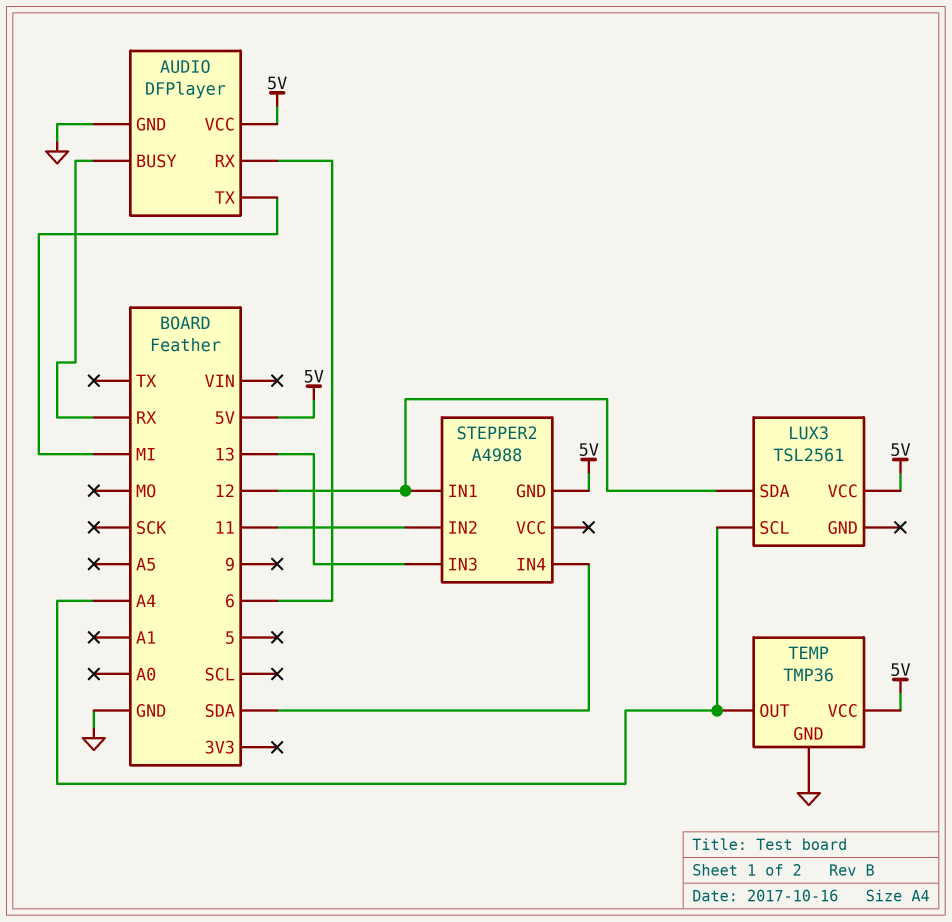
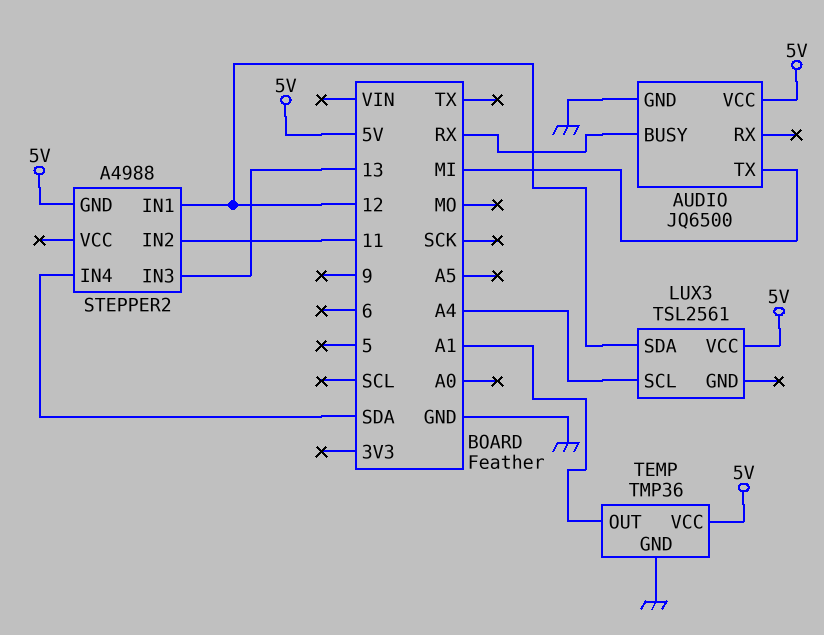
AUDIO: DFPlayer -> JQ6500
AUDIO pin RX: 6 -> none
TEMP pin OUT: A4 -> A1

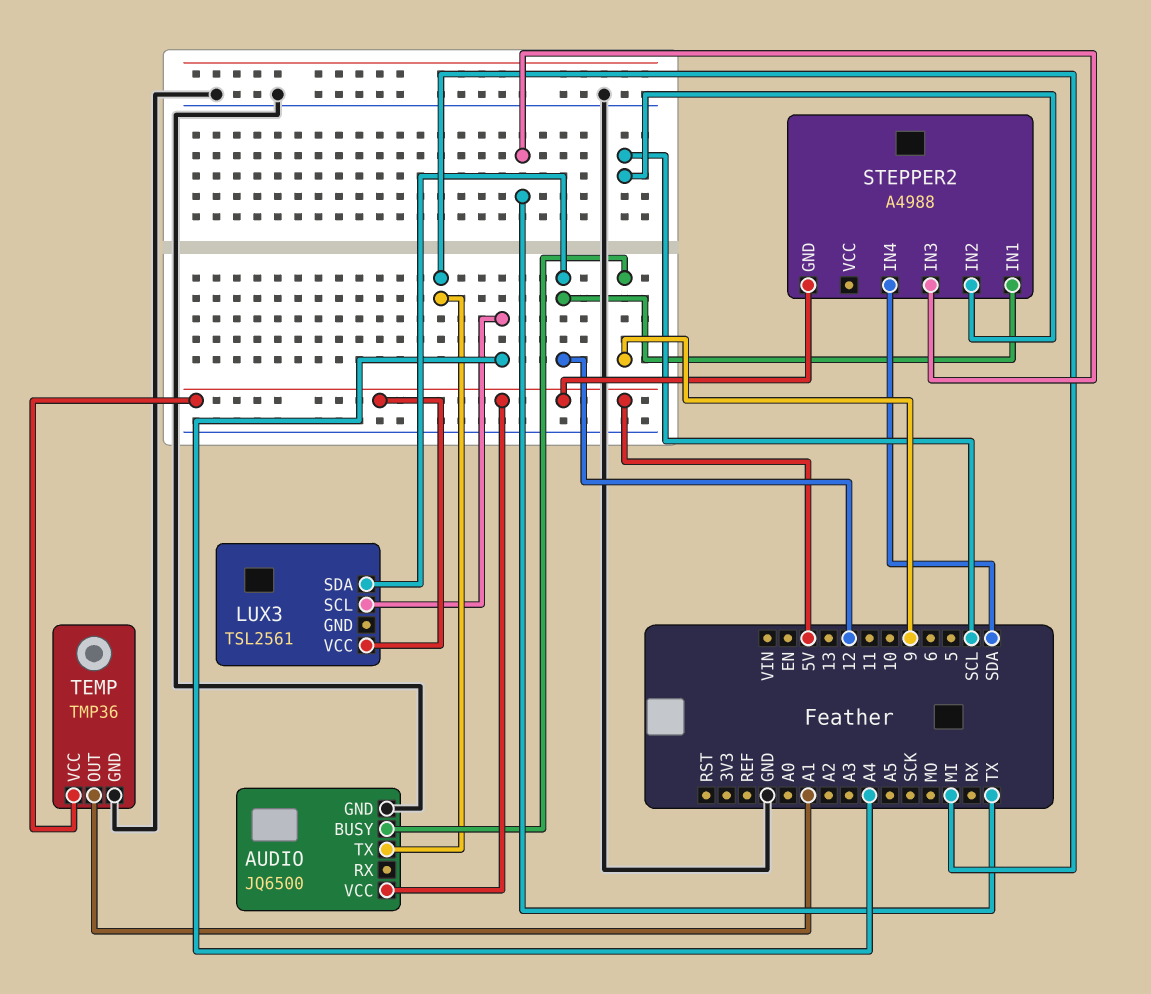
AUDIO pin BUSY: RX -> 9
STEPPER2 pin IN2: 11 -> SCL
STEPPER2 pin IN3: 13 -> TX

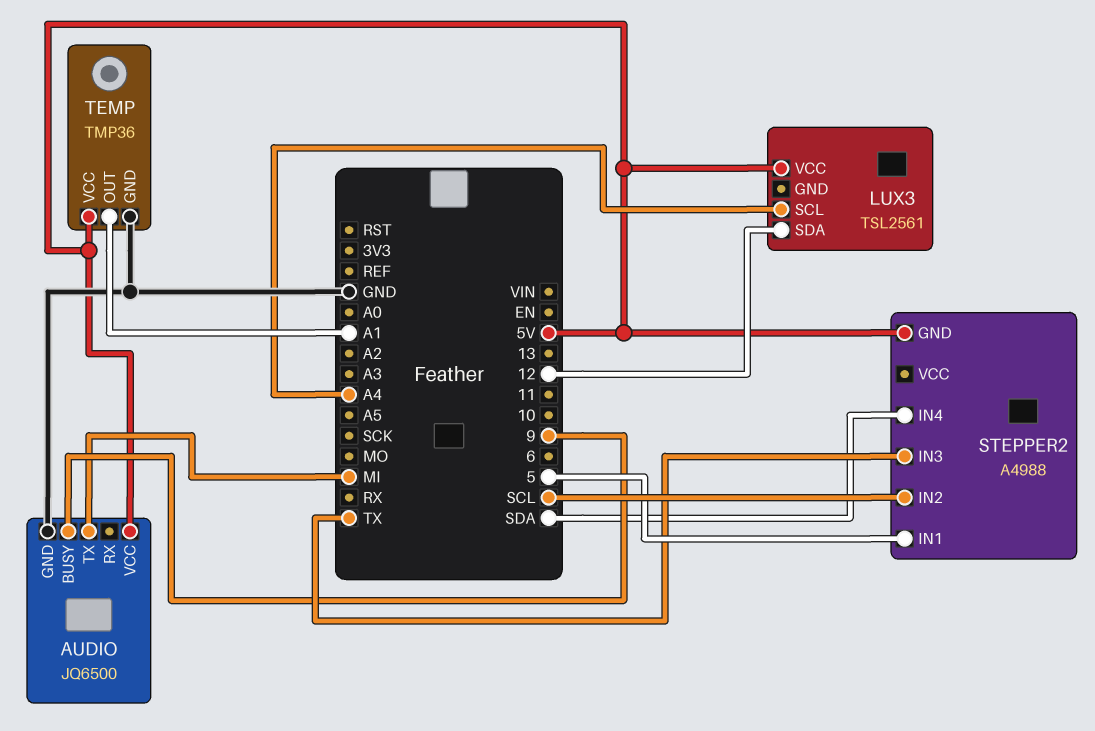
STEPPER2 pin IN1: 12 -> 5

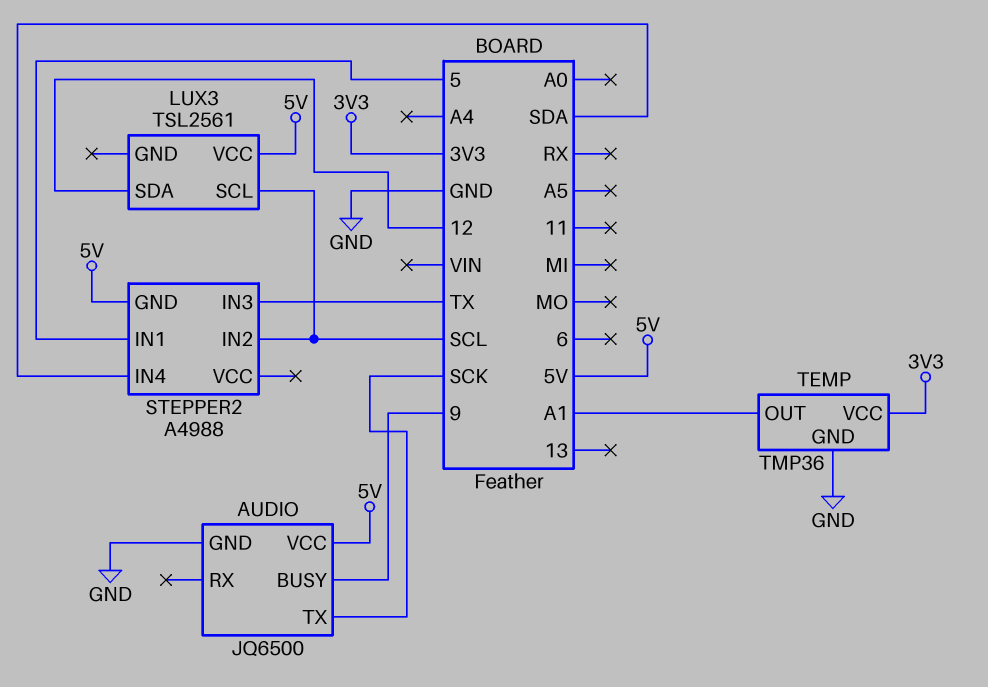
AUDIO pin TX: MI -> SCK
LUX3 pin SCL: A4 -> SCL
TEMP pin VCC: 5V -> 3V3

